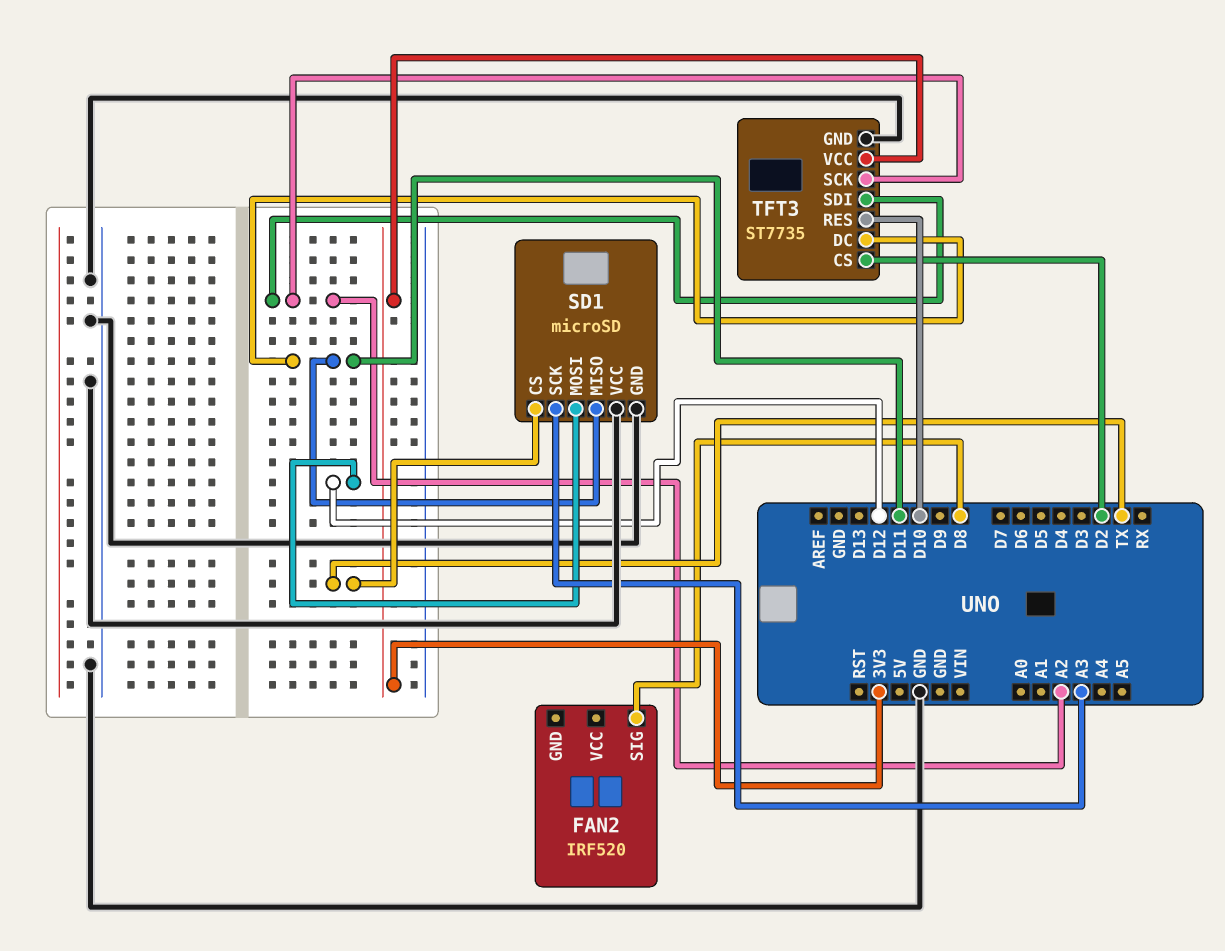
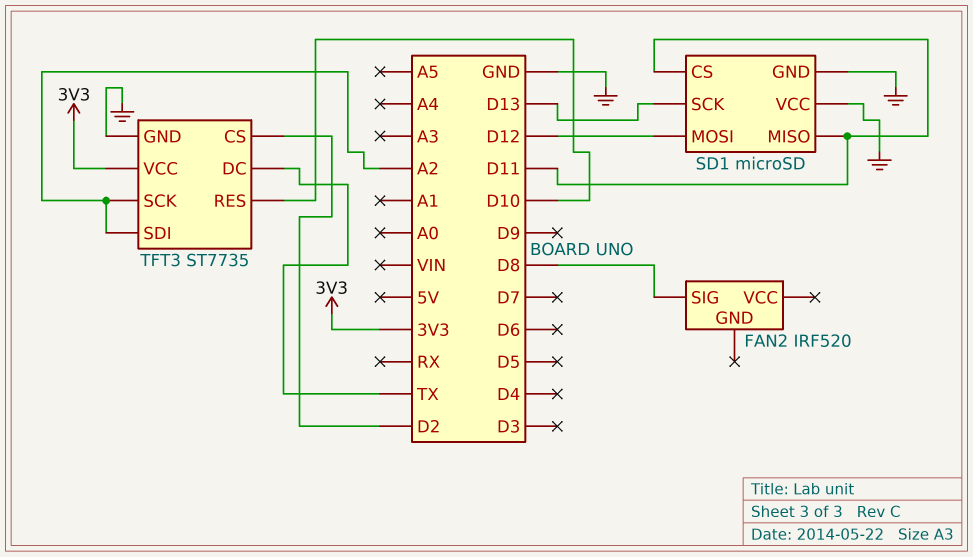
SD1 pin CS: TX -> D11
SD1 pin SCK: A3 -> D13
TFT3 pin DC: D11 -> TX

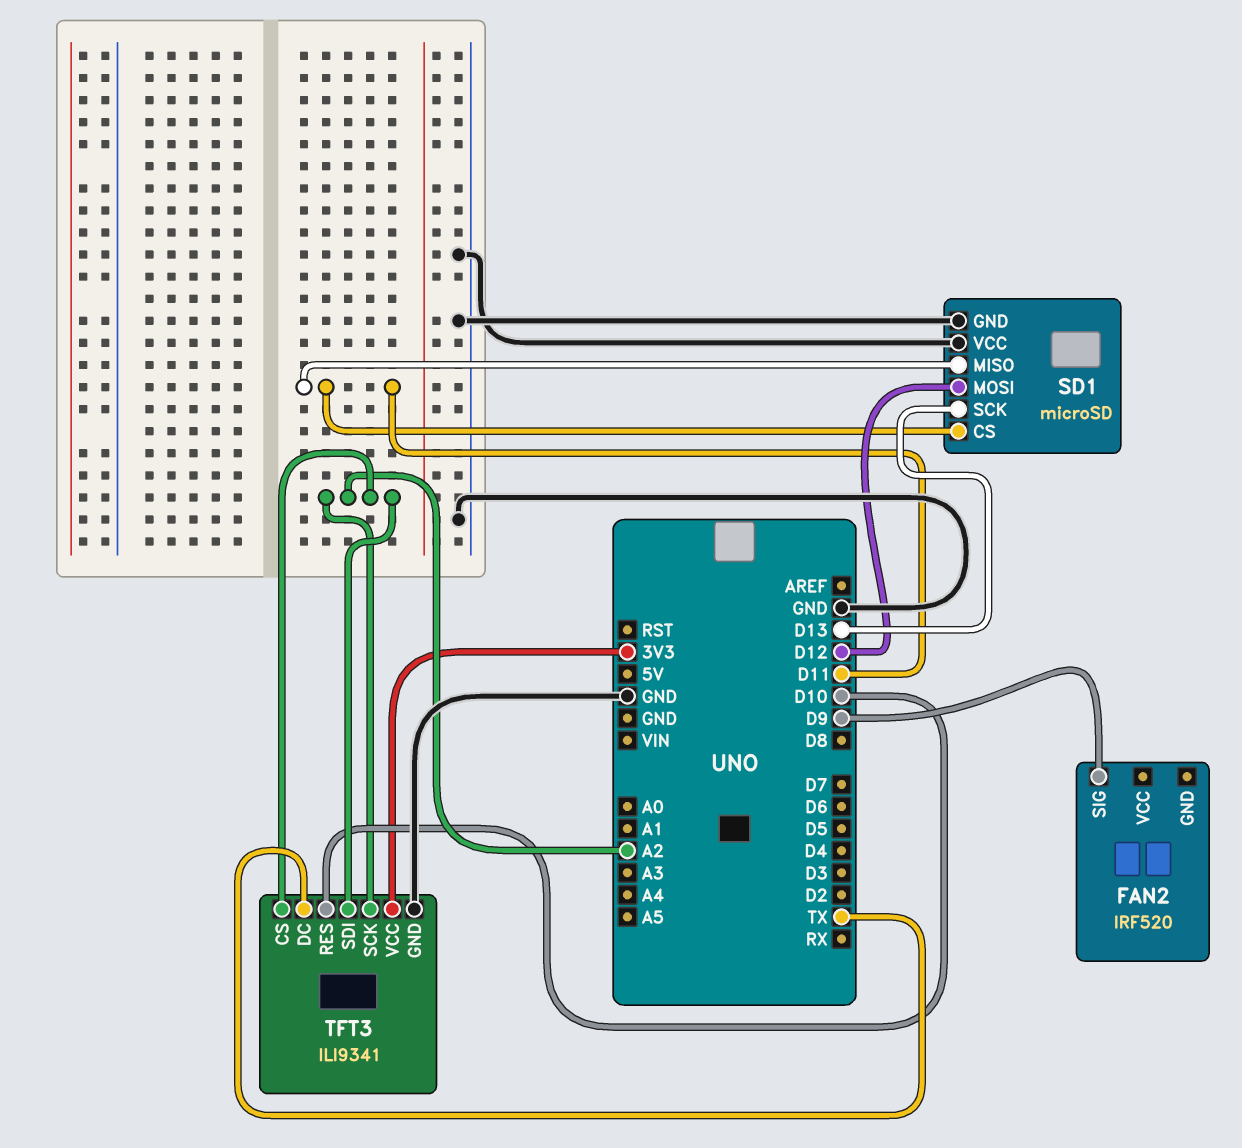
FAN2 pin SIG: D8 -> D9
TFT3: ST7735 -> ILI9341
TFT3 pin CS: D2 -> A2

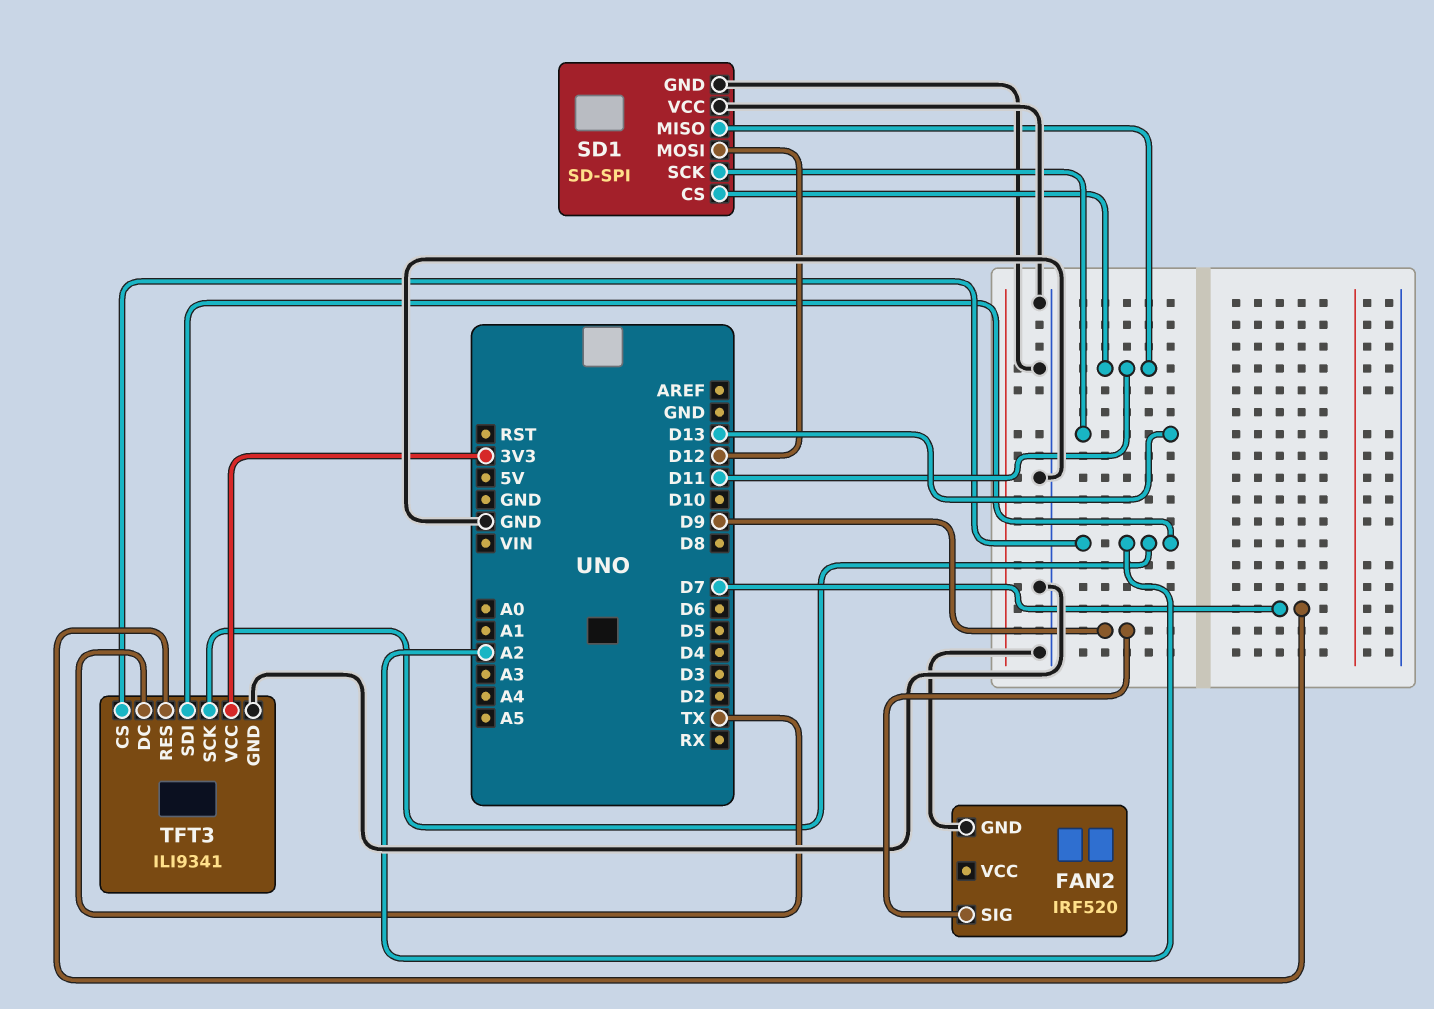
FAN2 pin GND: none -> GND
SD1: microSD -> SD-SPI
TFT3 pin RES: D10 -> D7

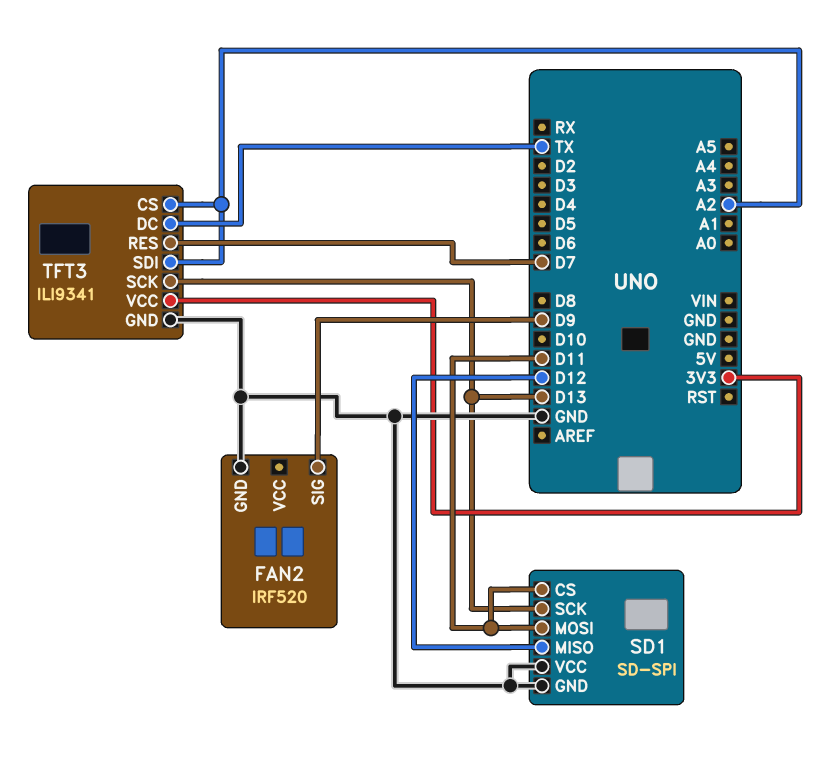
SD1 pin MISO: D11 -> D12
SD1 pin MOSI: D12 -> D11
TFT3 pin SCK: A2 -> D13

